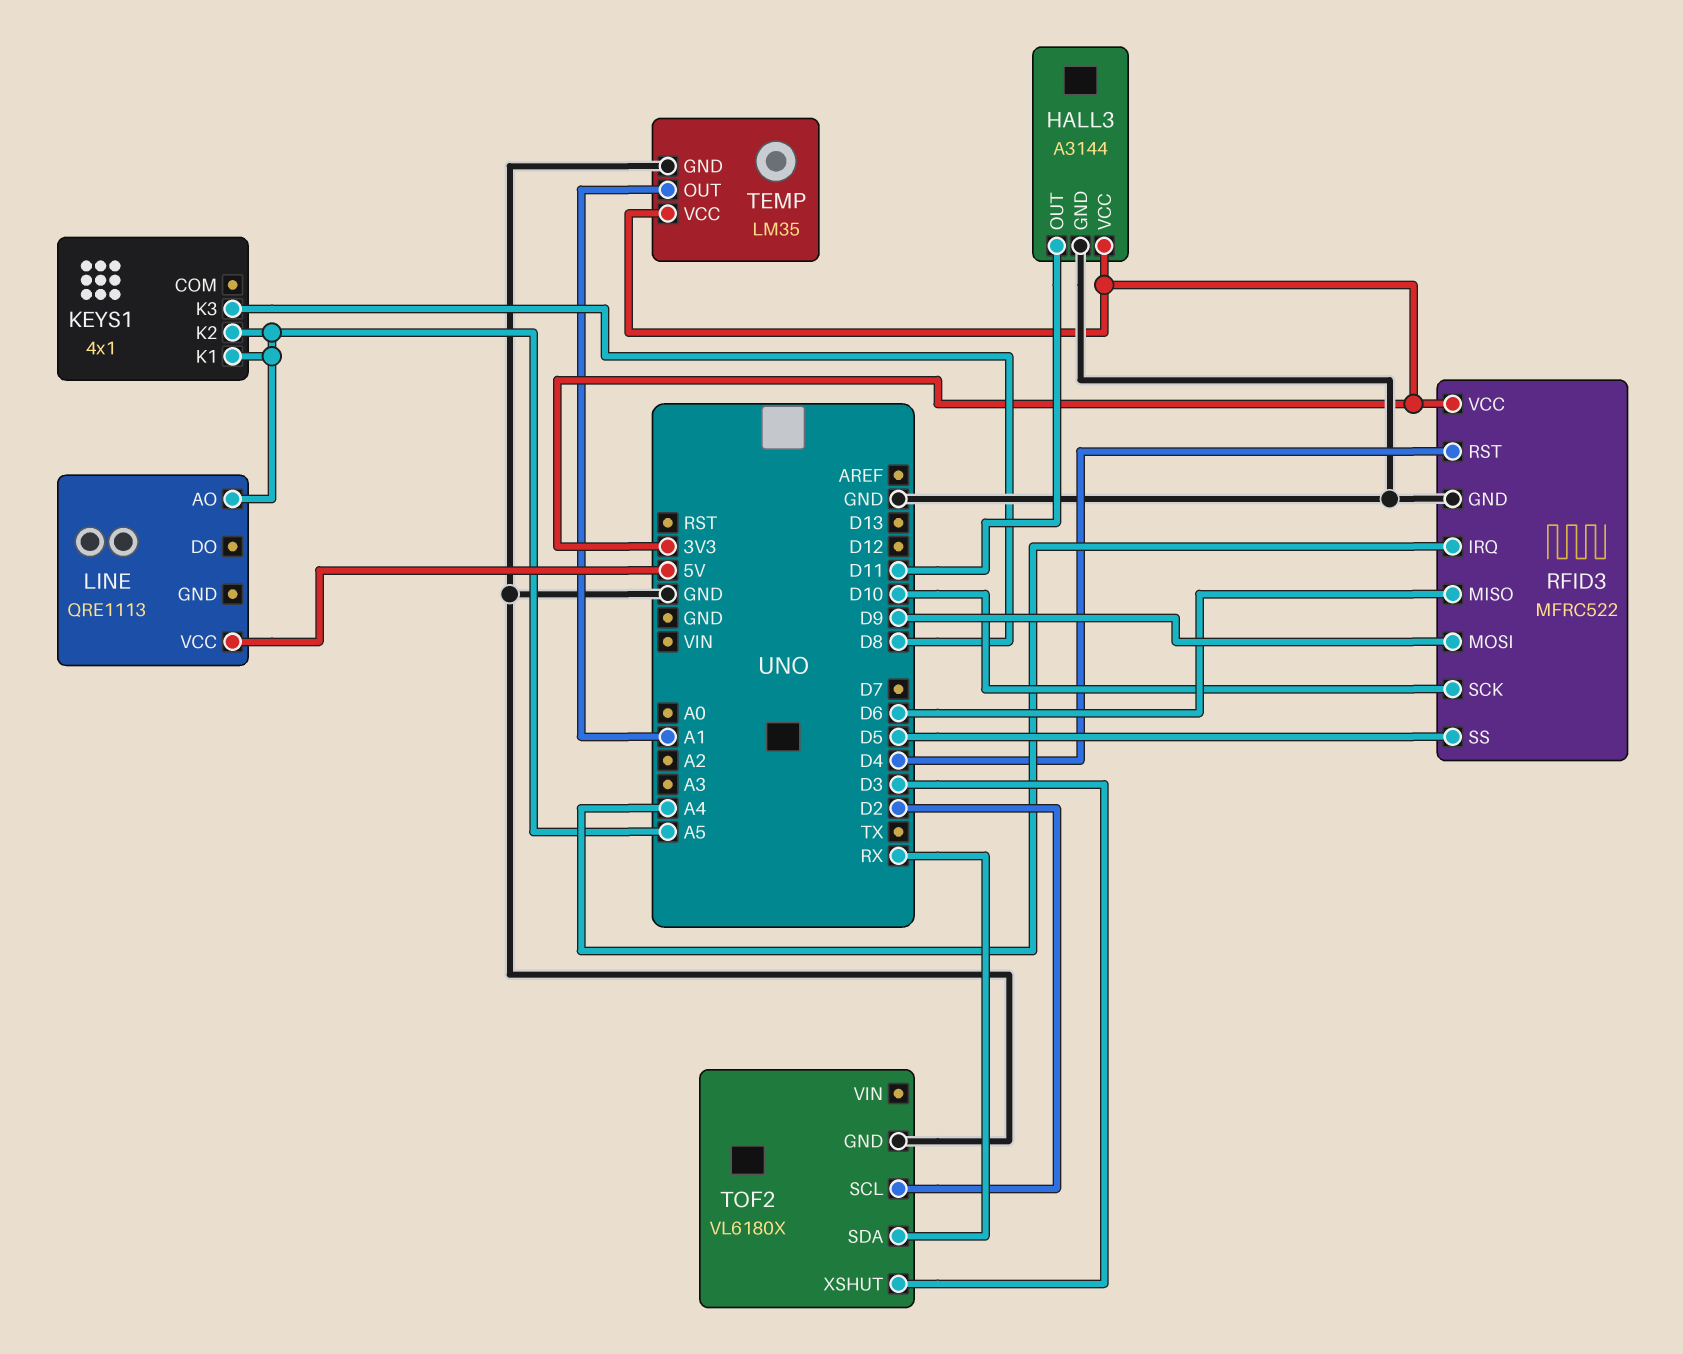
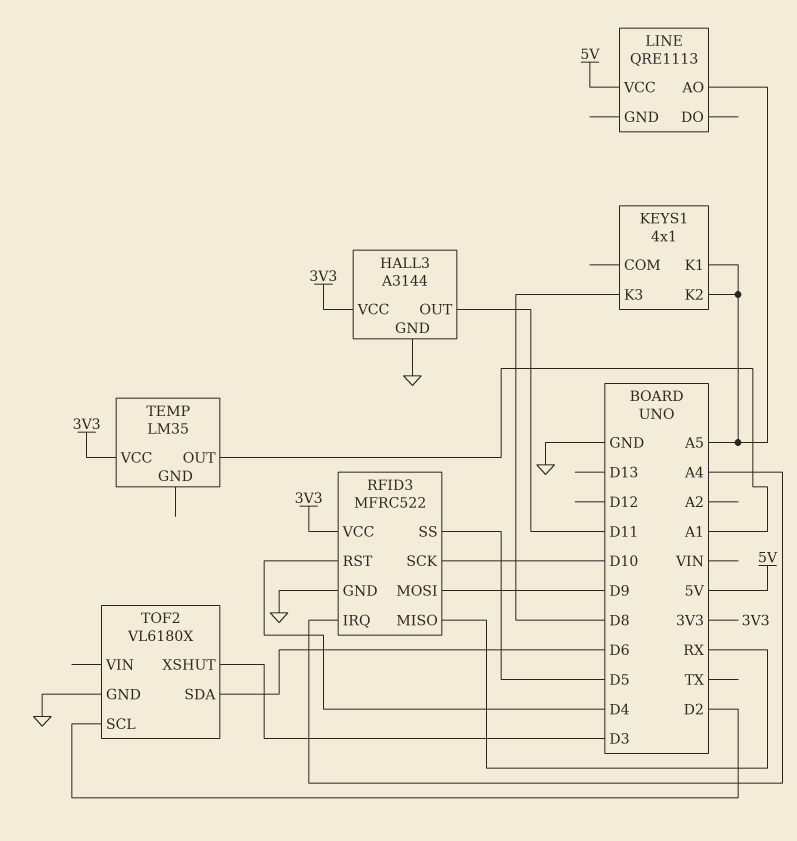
RFID3 pin MISO: D6 -> RX
TEMP pin GND: GND -> none
TOF2 pin SDA: RX -> D6

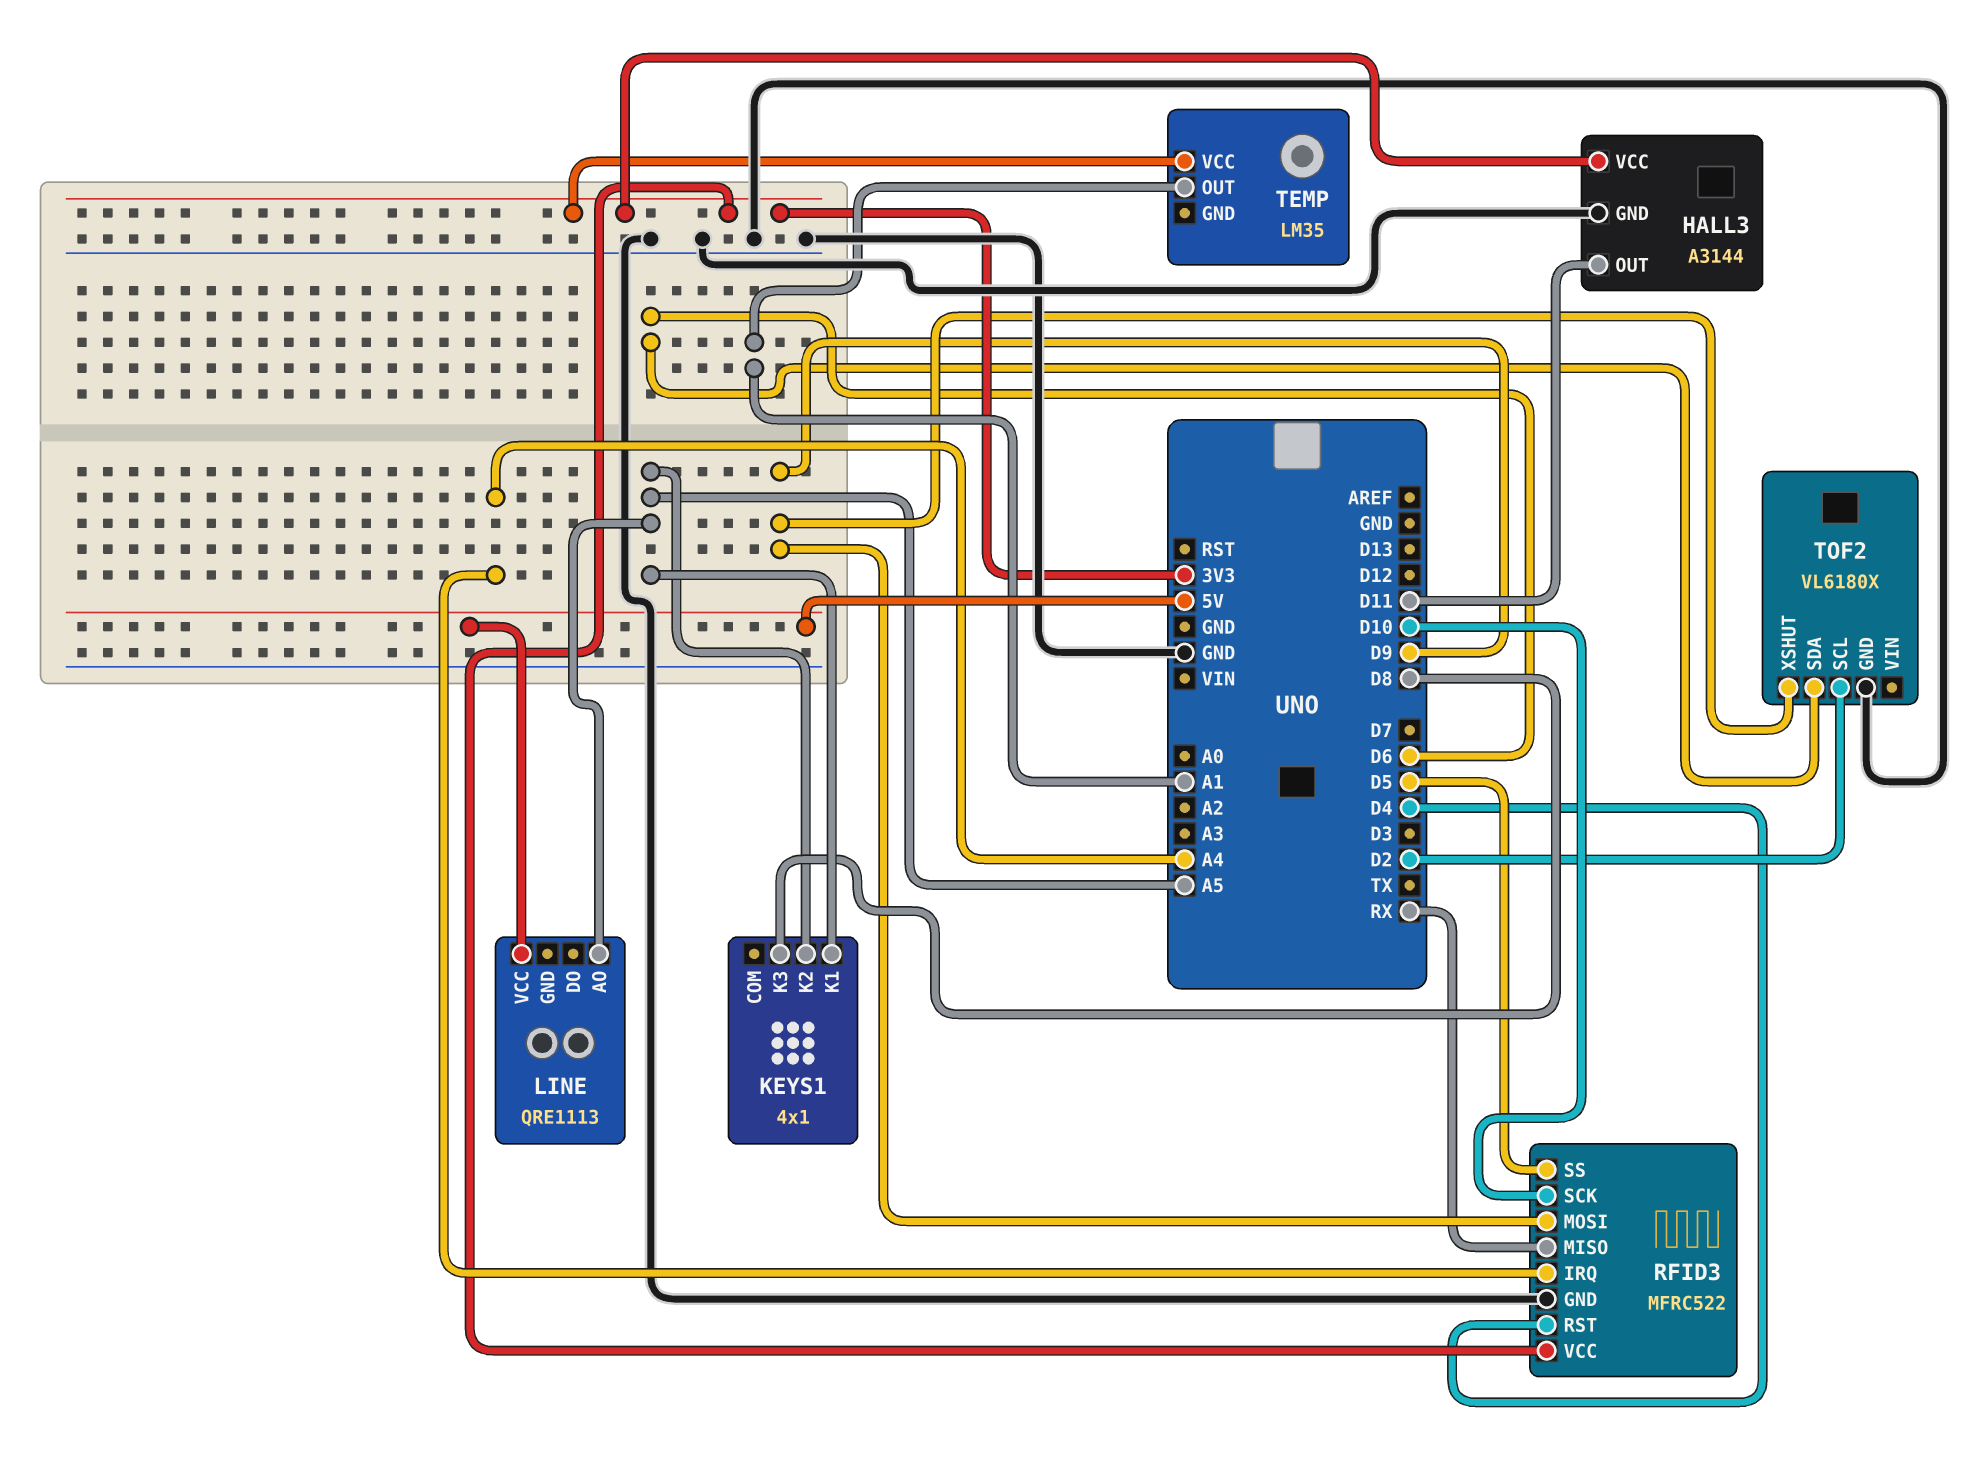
TOF2 pin XSHUT: D3 -> D9

